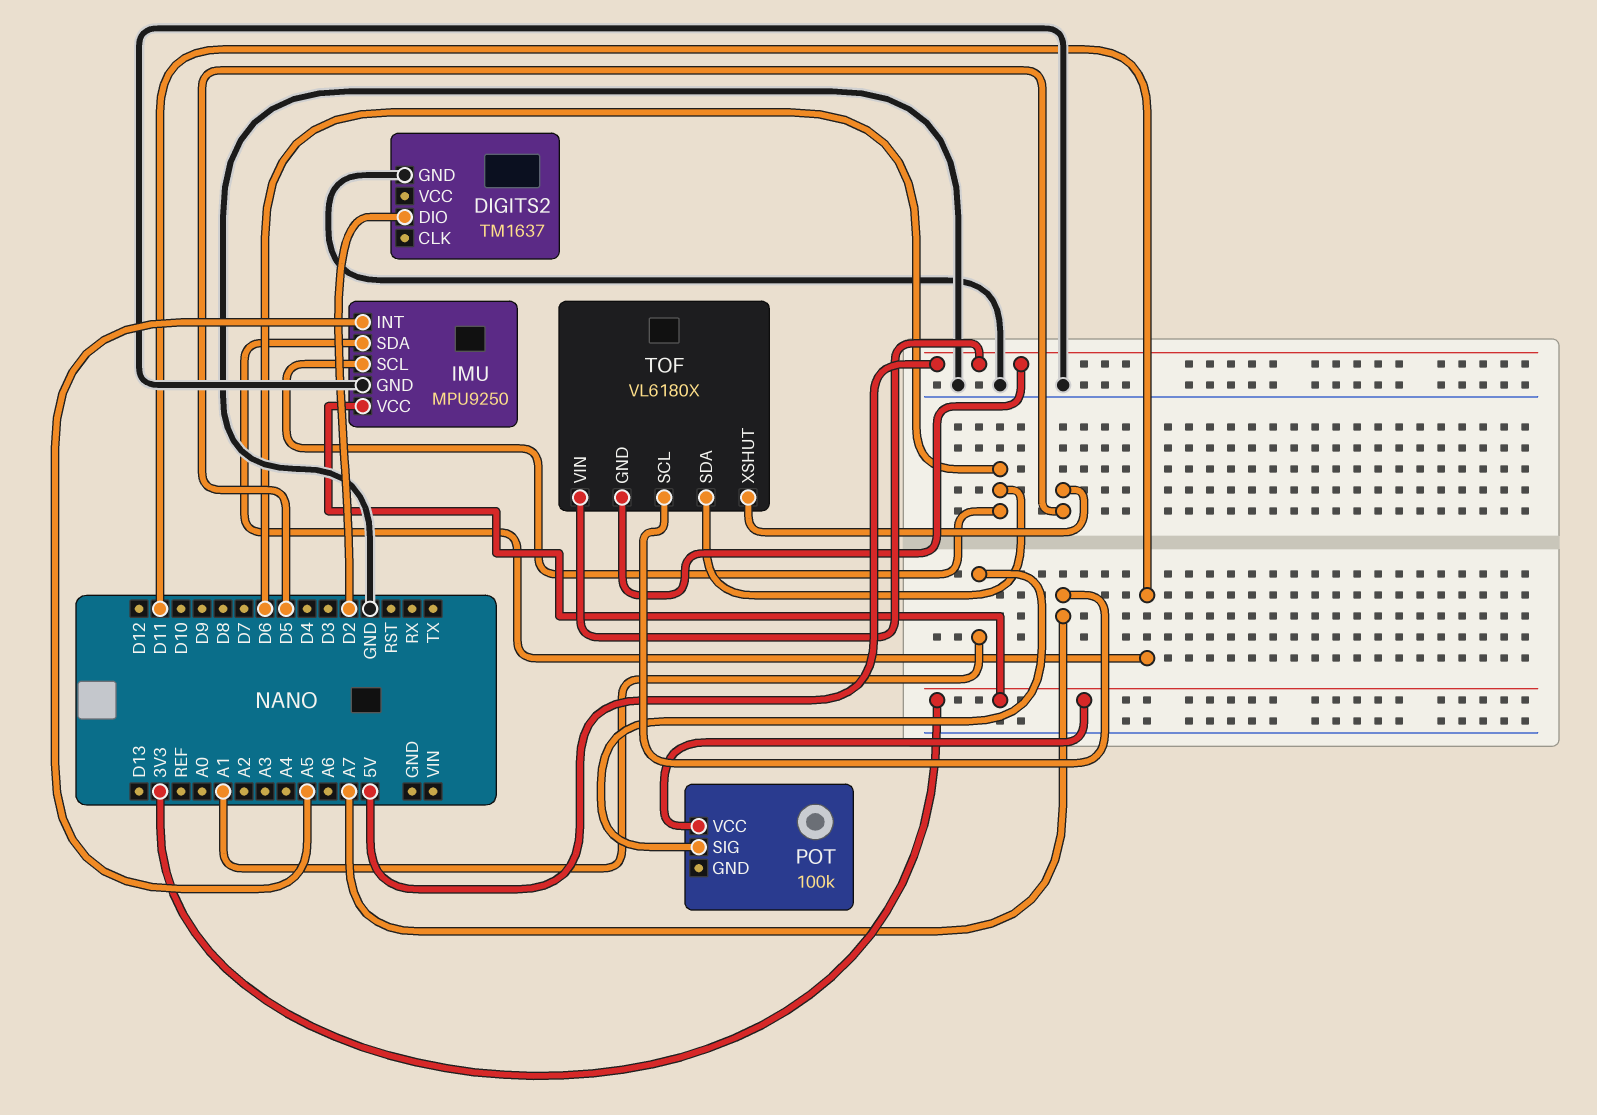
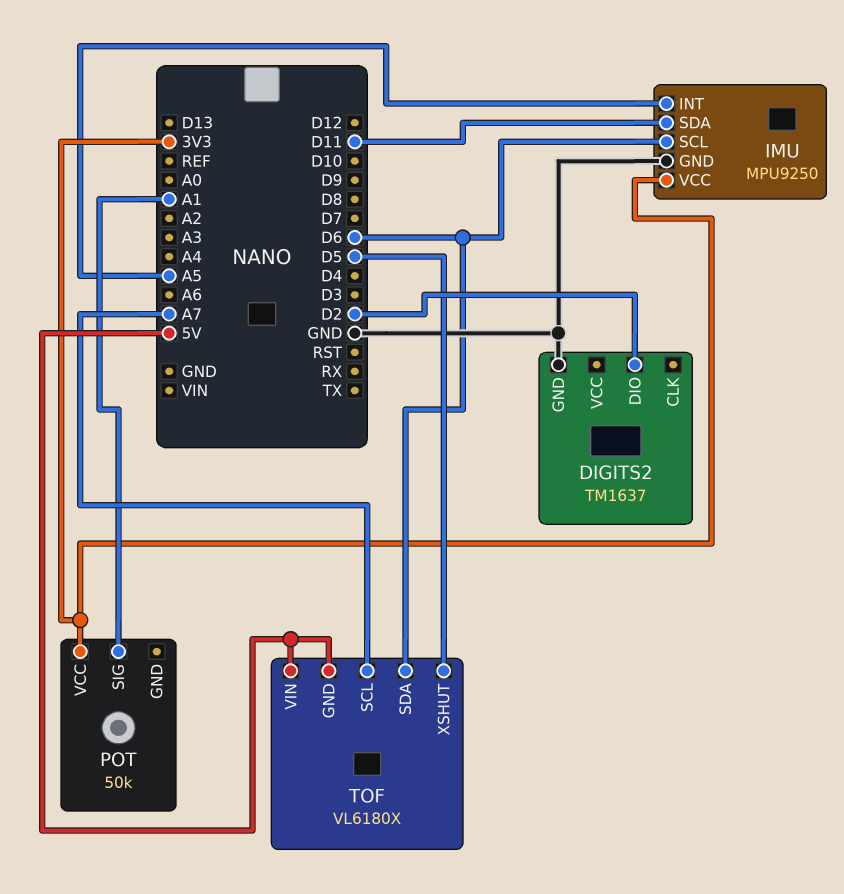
POT: 100k -> 50k

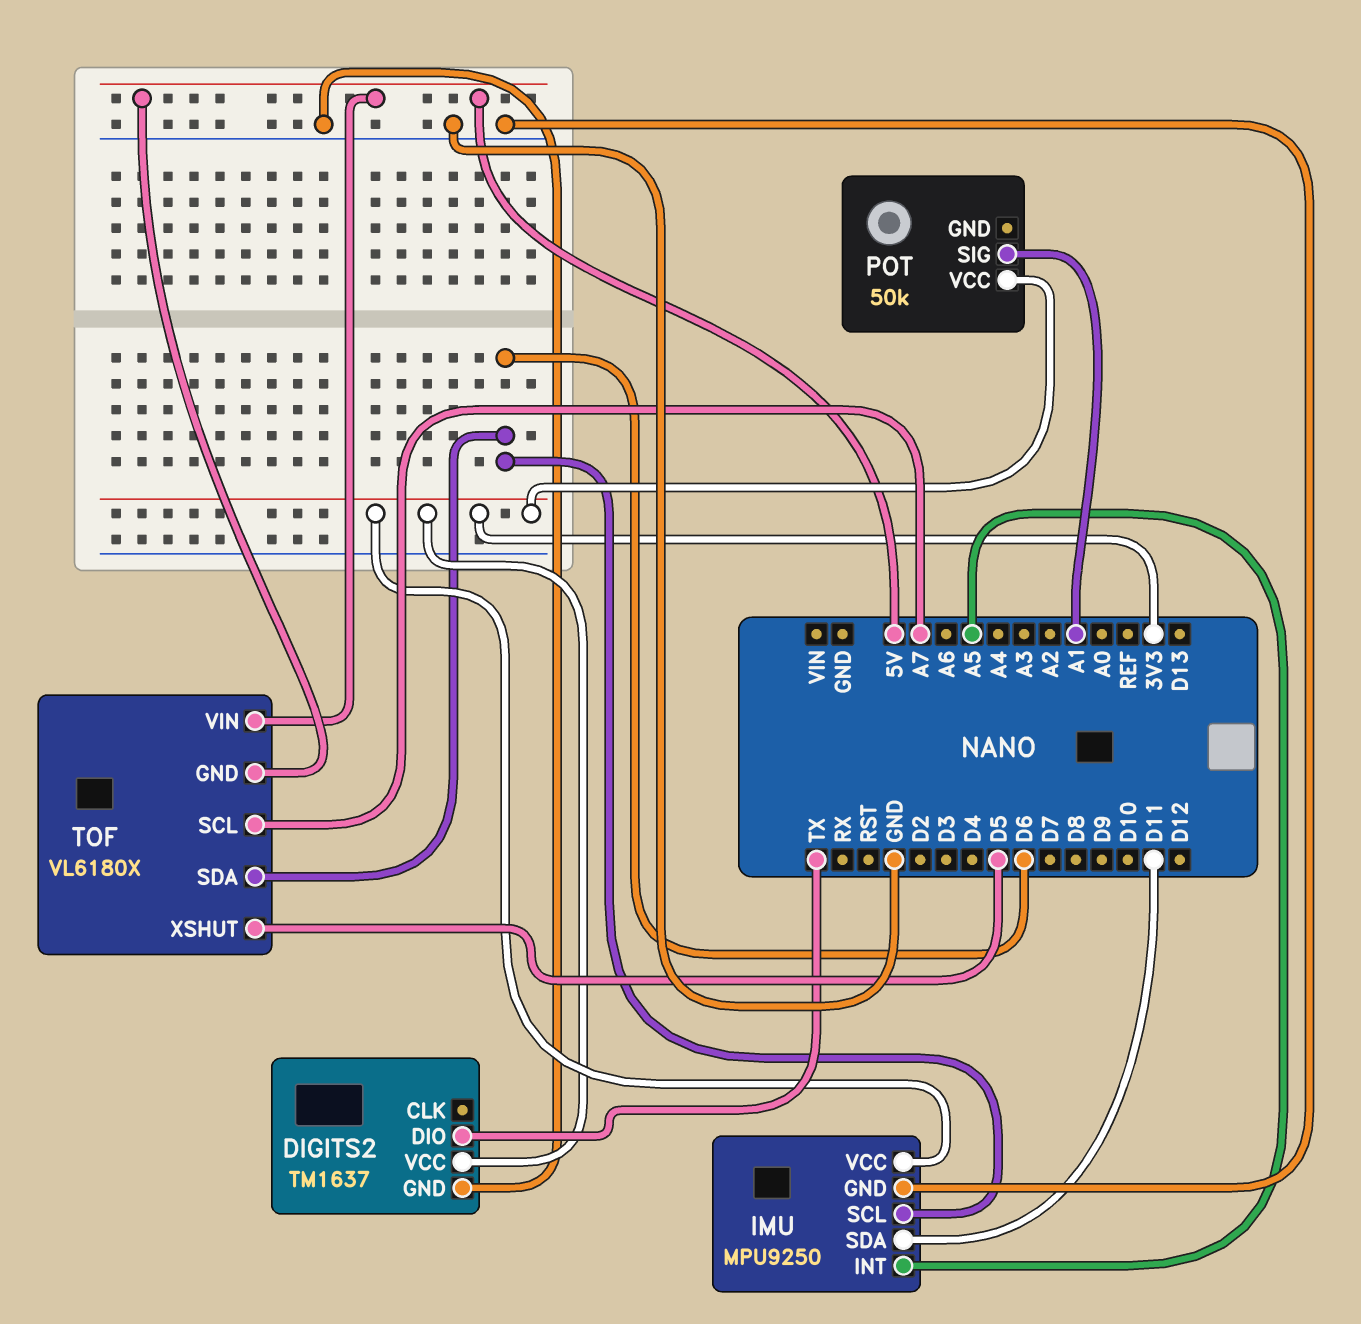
DIGITS2 pin DIO: D2 -> TX
DIGITS2 pin VCC: none -> 3V3

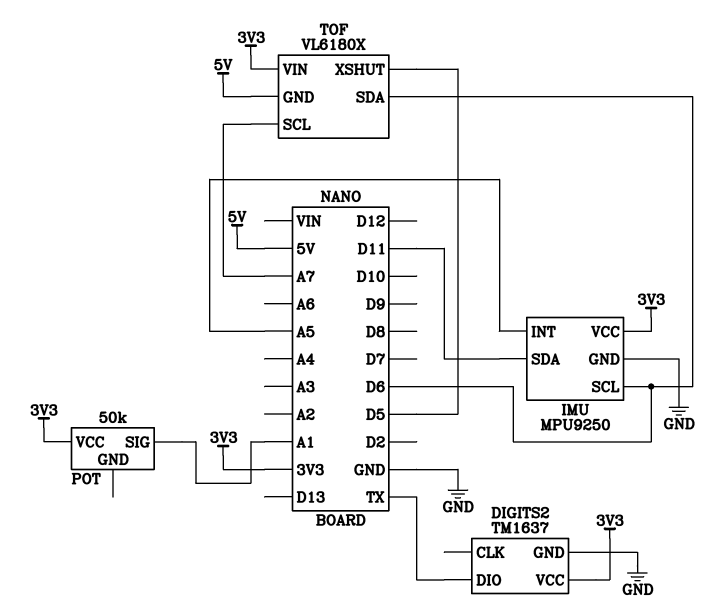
TOF pin VIN: 5V -> 3V3

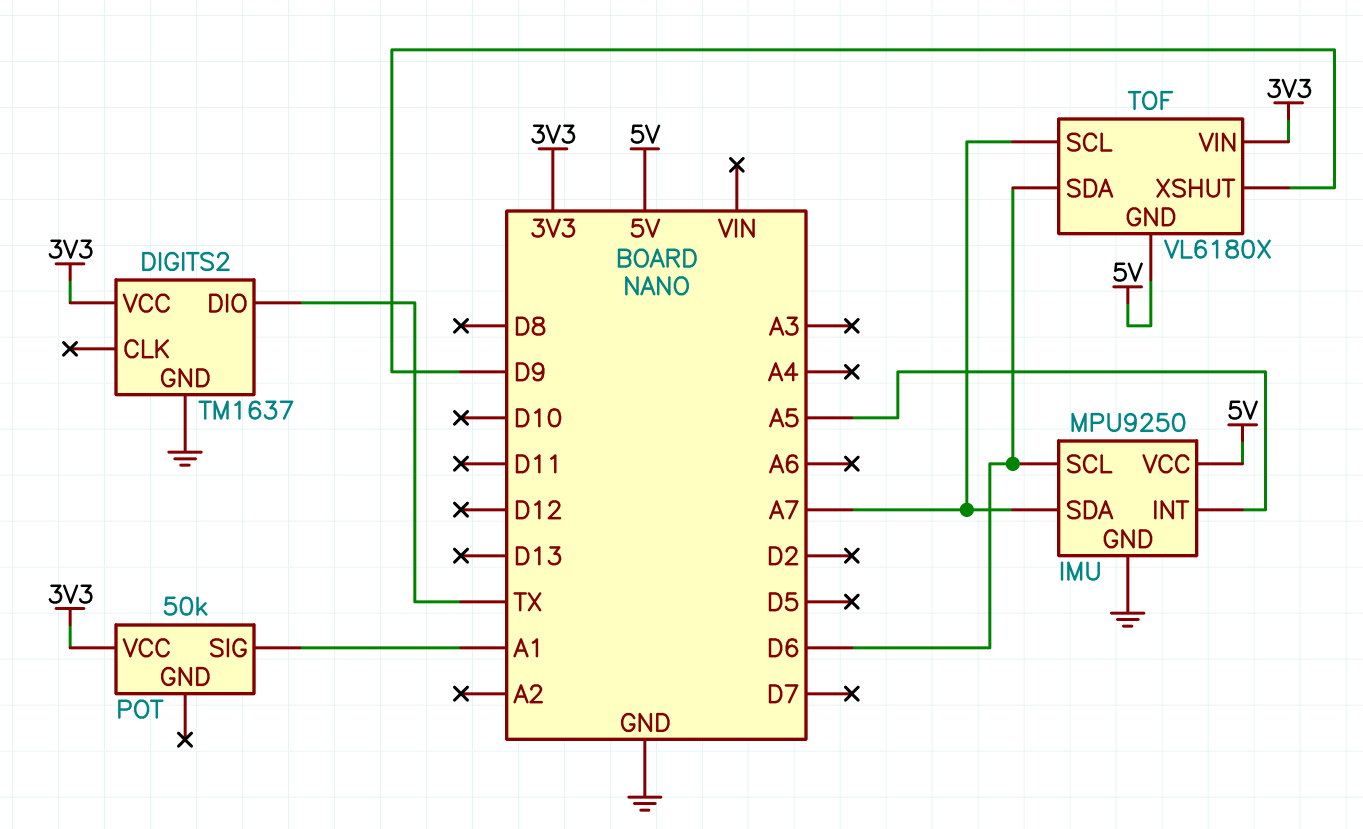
IMU pin SDA: D11 -> A7
IMU pin VCC: 3V3 -> 5V
TOF pin XSHUT: D5 -> D9

